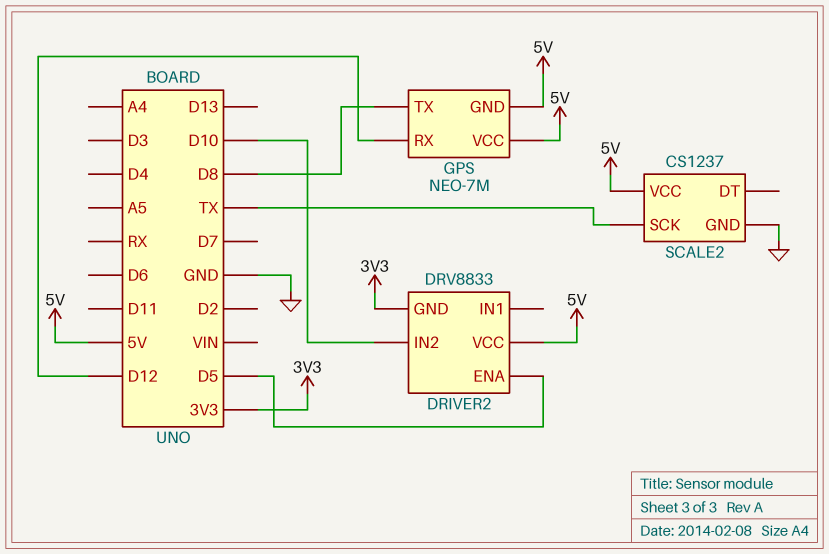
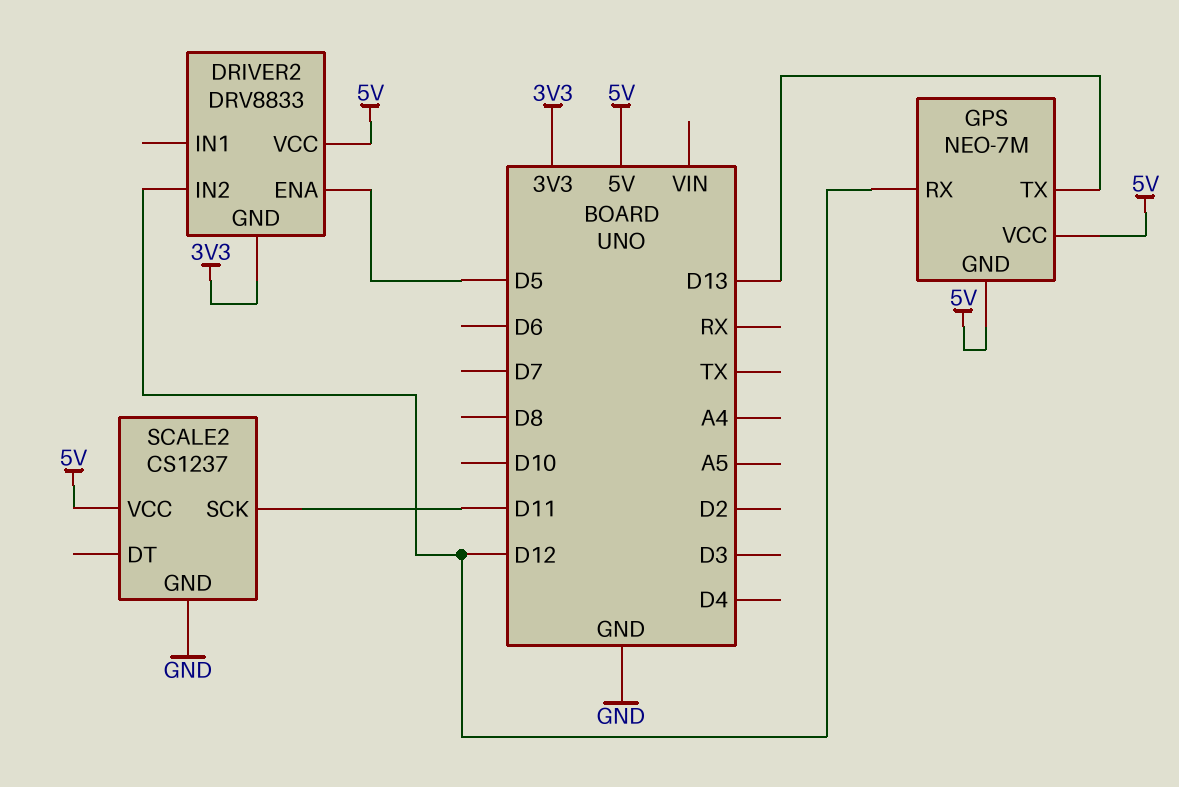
DRIVER2 pin IN2: D10 -> D12
GPS pin TX: D8 -> D13
SCALE2 pin SCK: TX -> D11

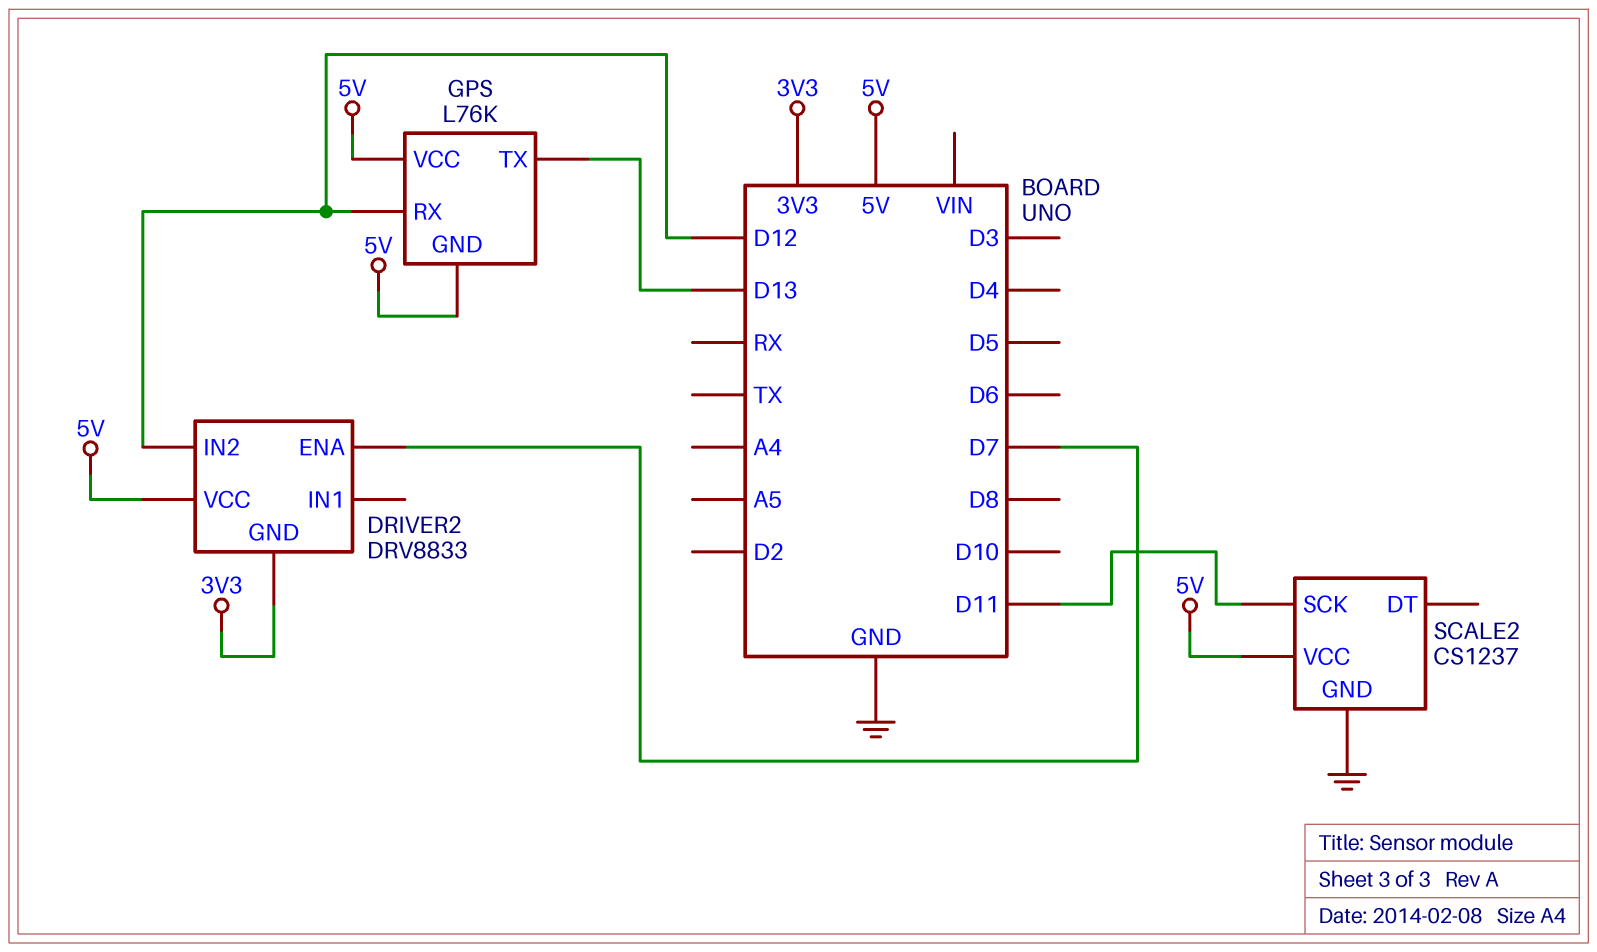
DRIVER2 pin ENA: D5 -> D7
GPS: NEO-7M -> L76K

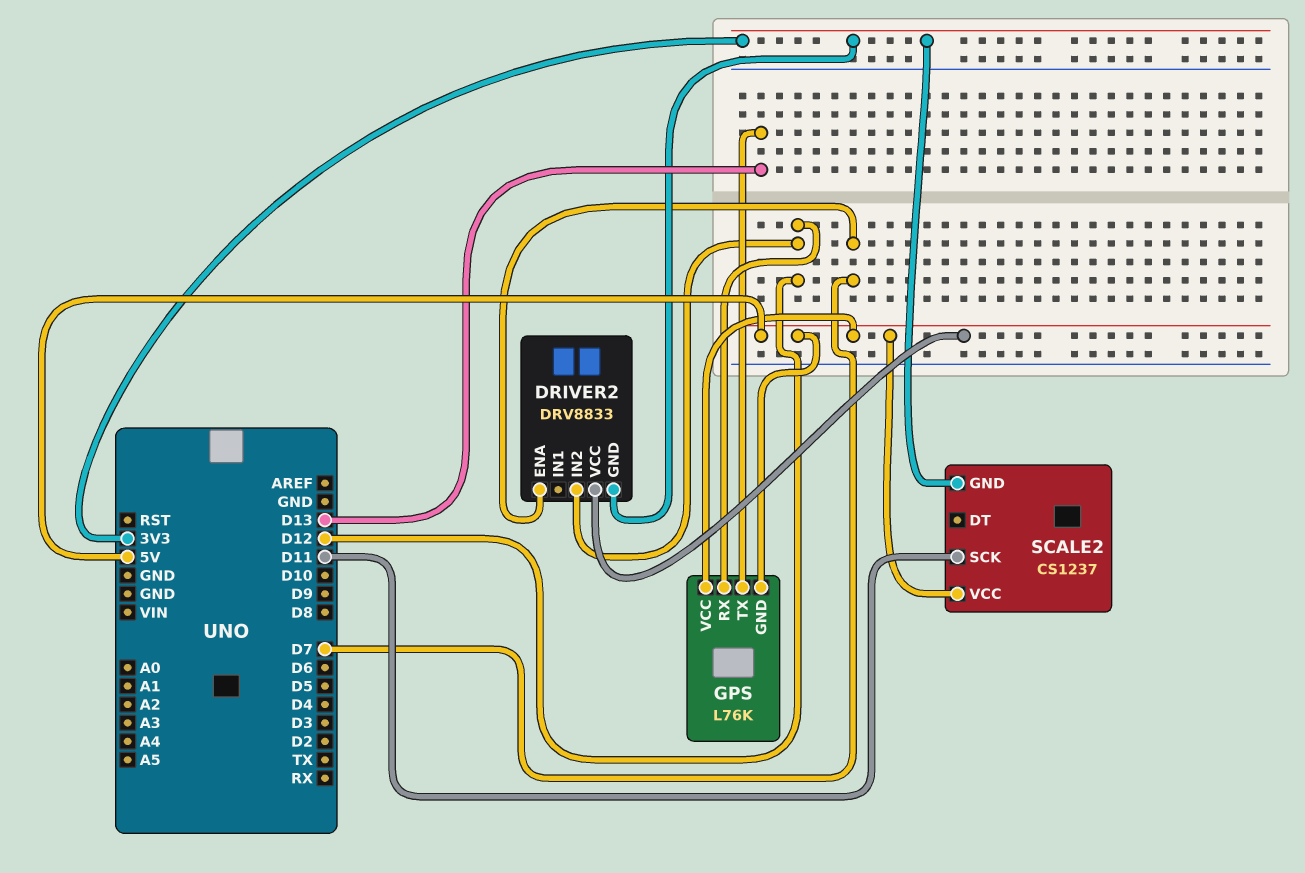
SCALE2 pin GND: GND -> 3V3

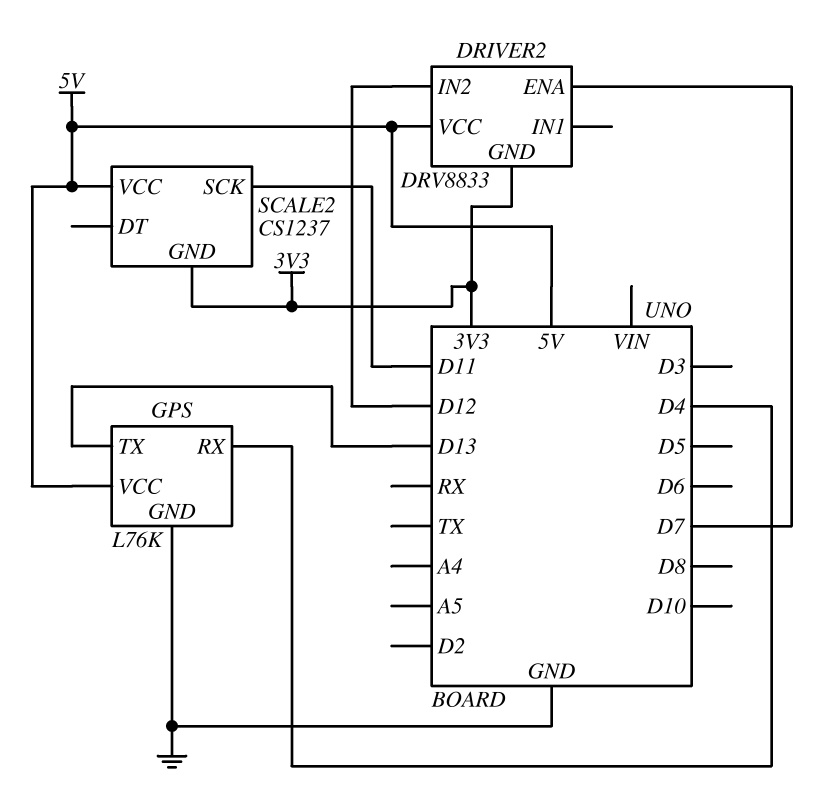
GPS pin GND: 5V -> GND
GPS pin RX: D12 -> D4

